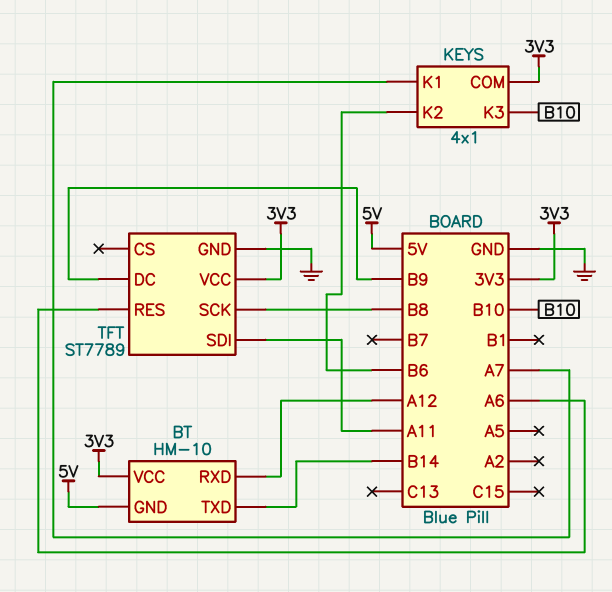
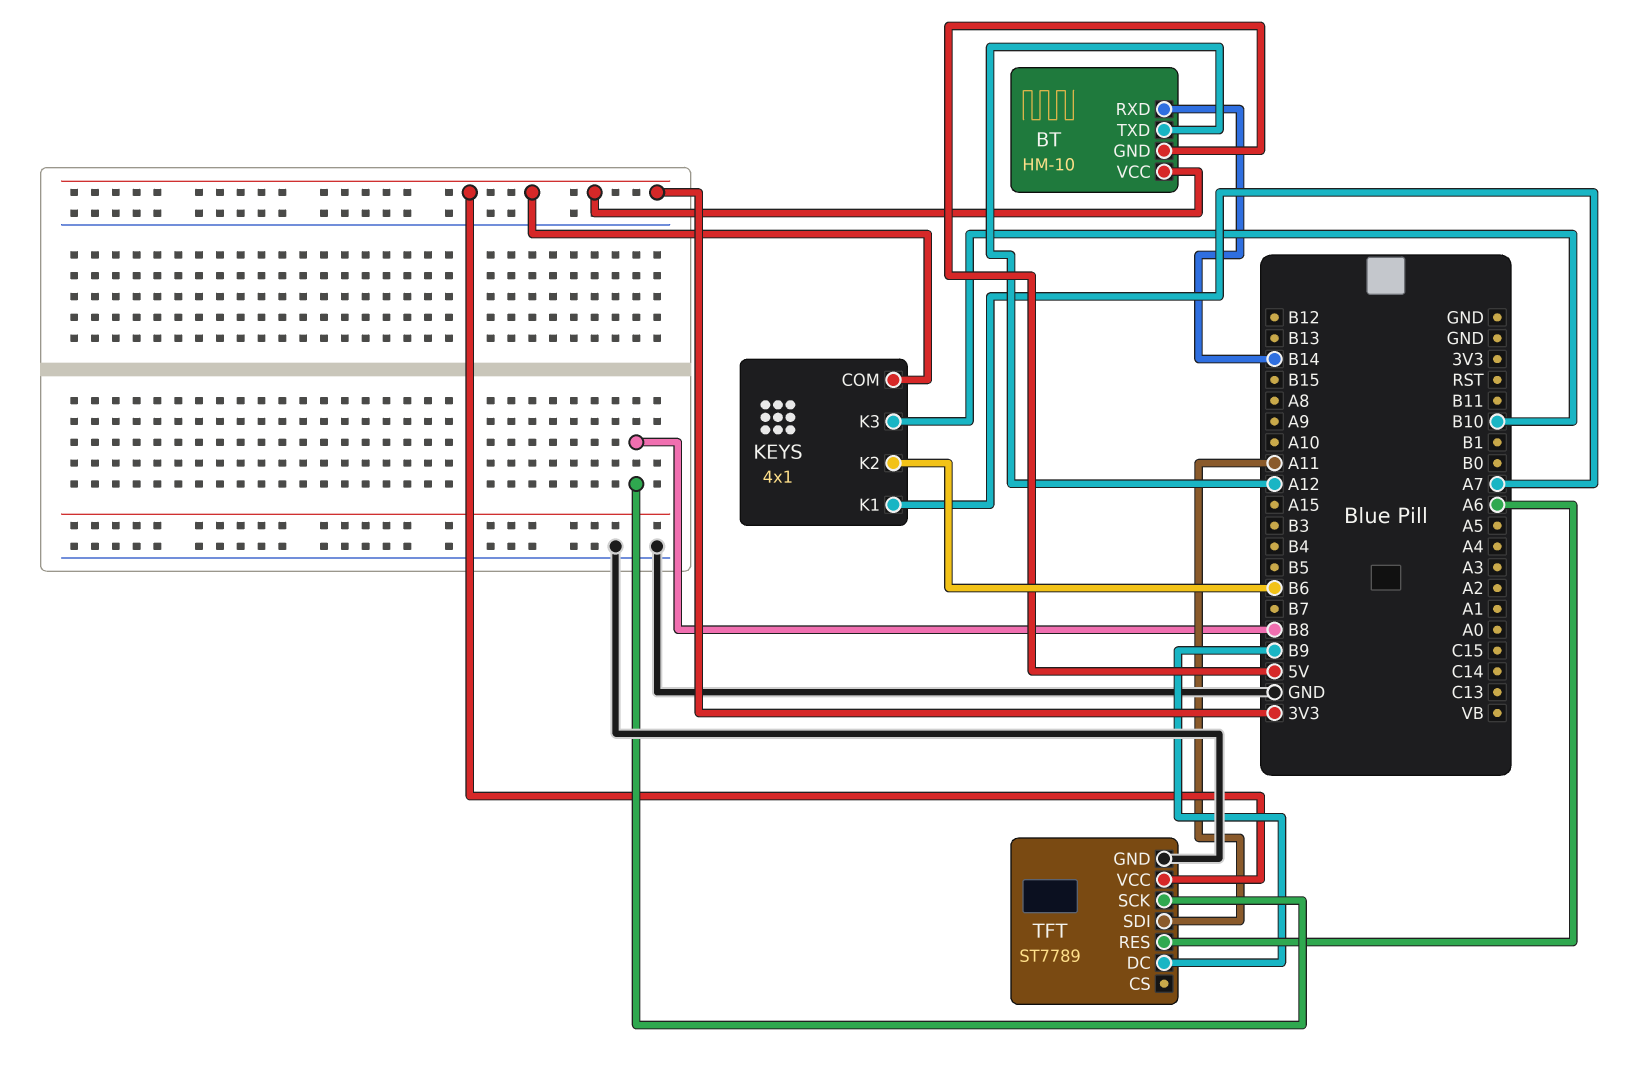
BT pin RXD: A12 -> B14
BT pin TXD: B14 -> A12

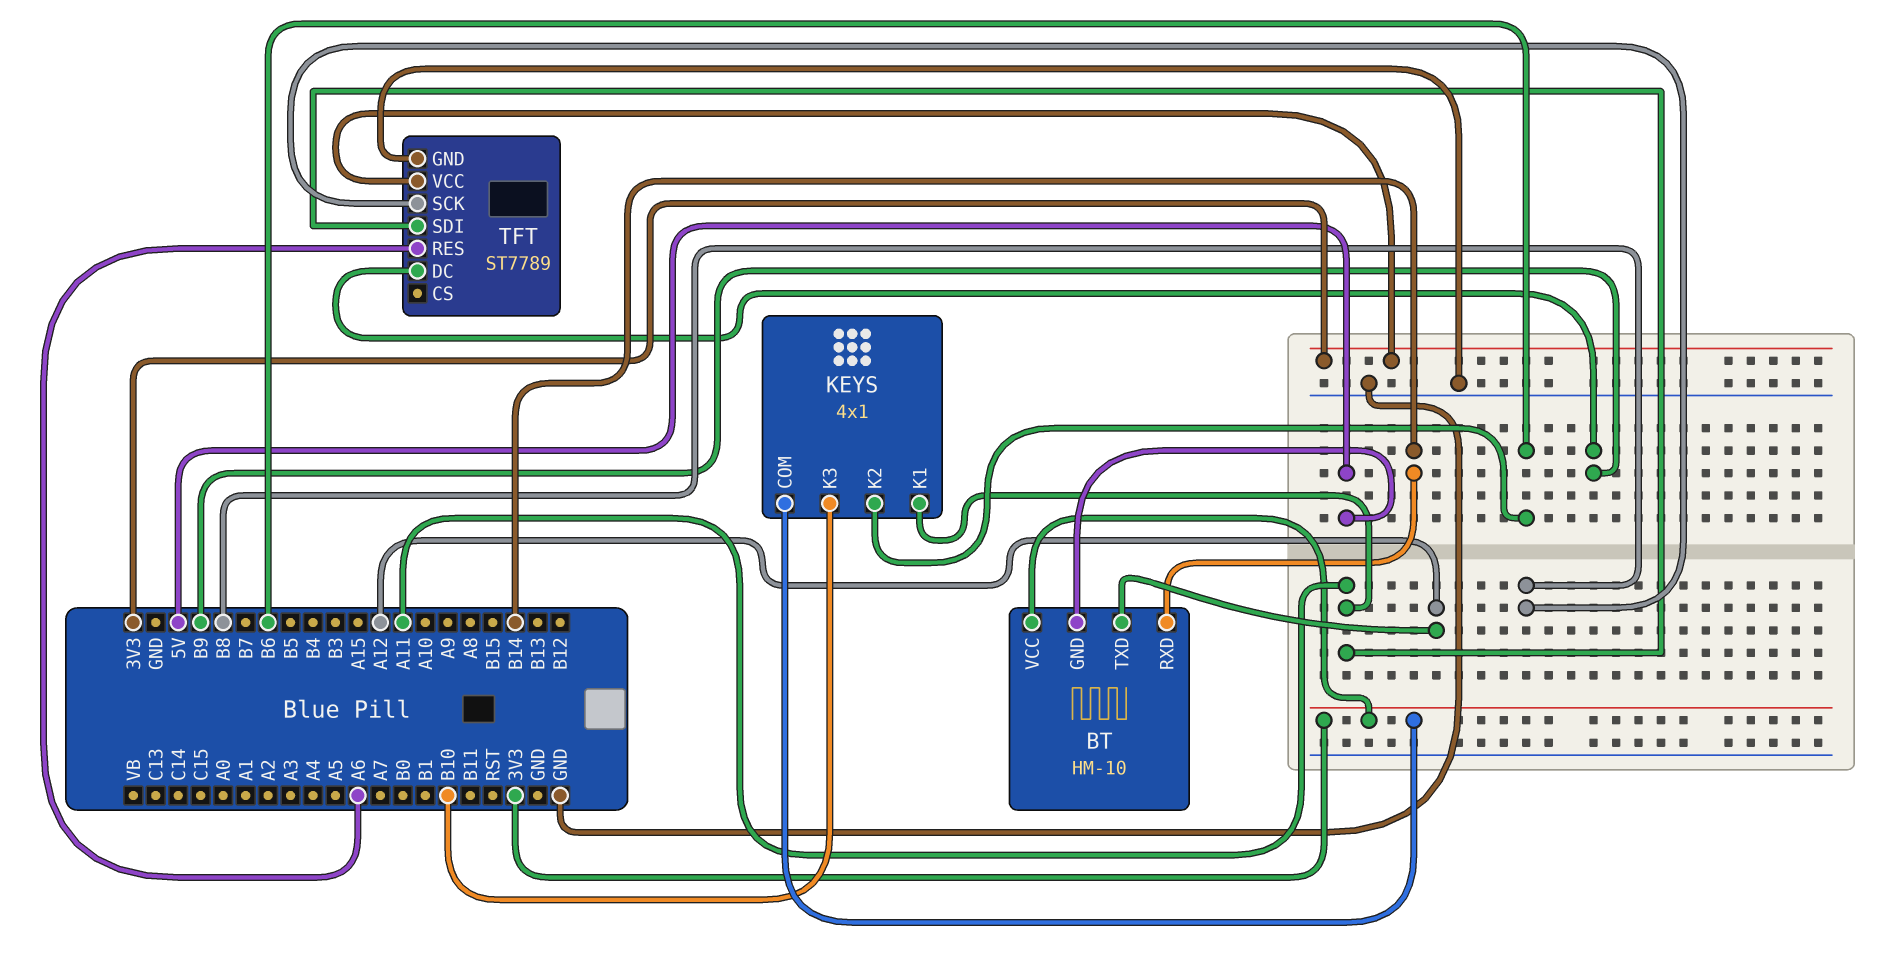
KEYS pin K1: A7 -> A11

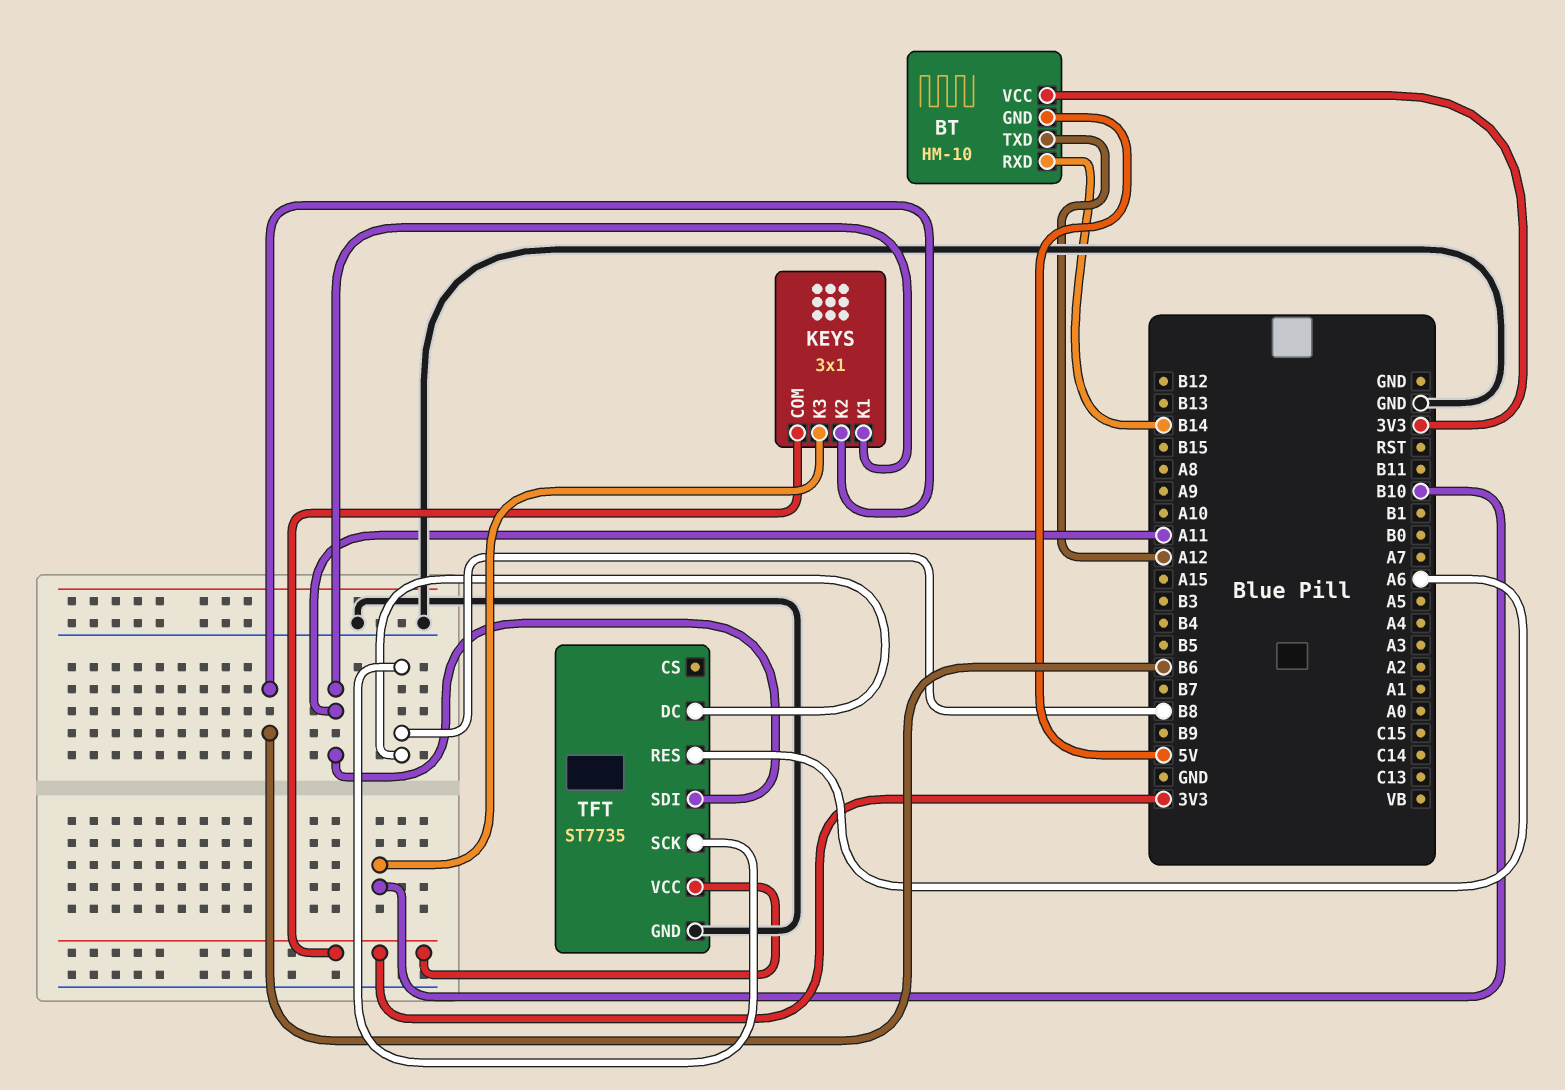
KEYS: 4x1 -> 3x1
TFT: ST7789 -> ST7735
TFT pin DC: B9 -> B8

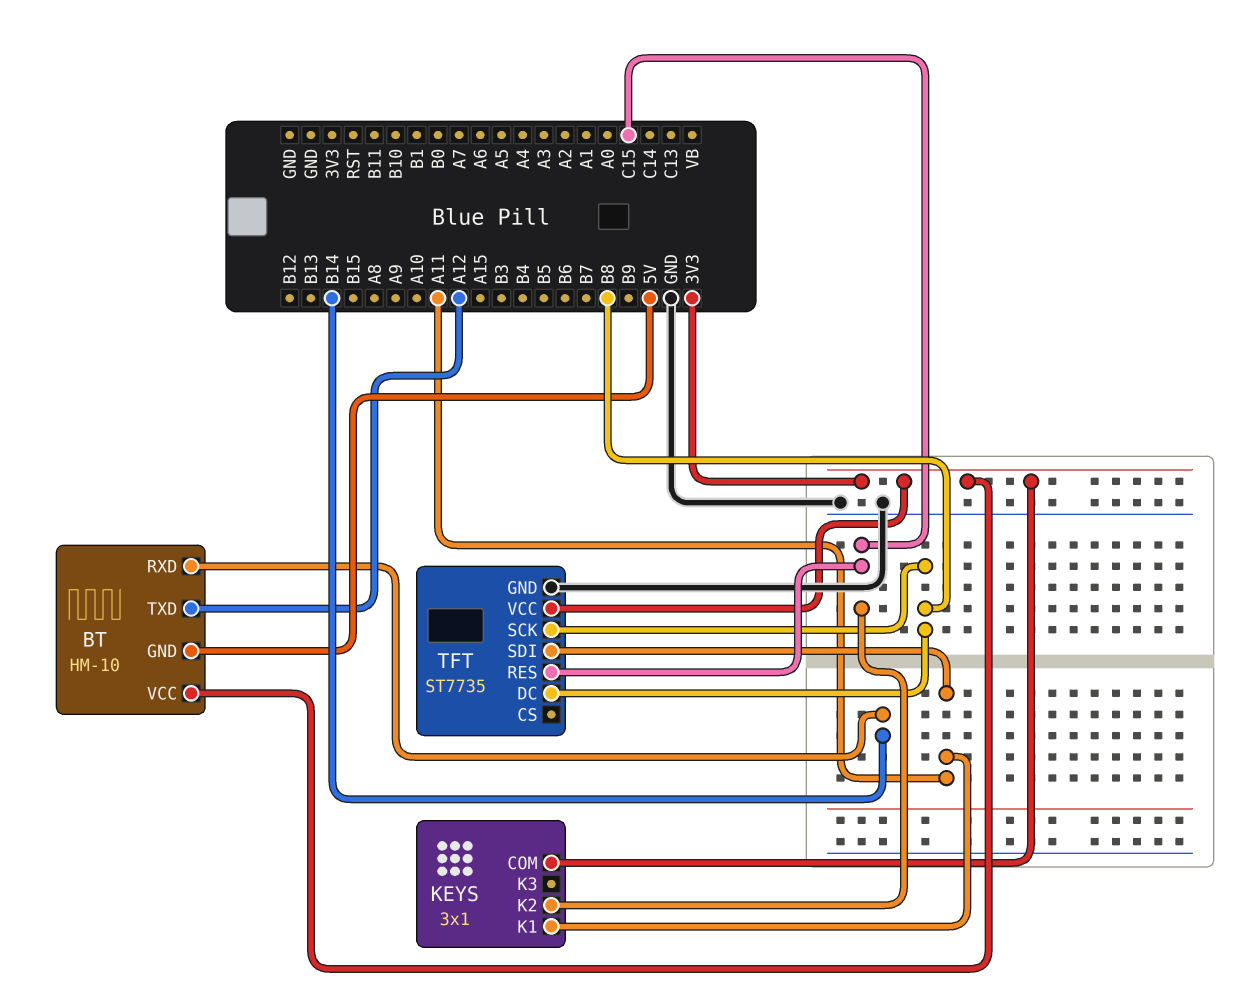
KEYS pin K2: B6 -> C15
KEYS pin K3: B10 -> none
TFT pin RES: A6 -> C15

